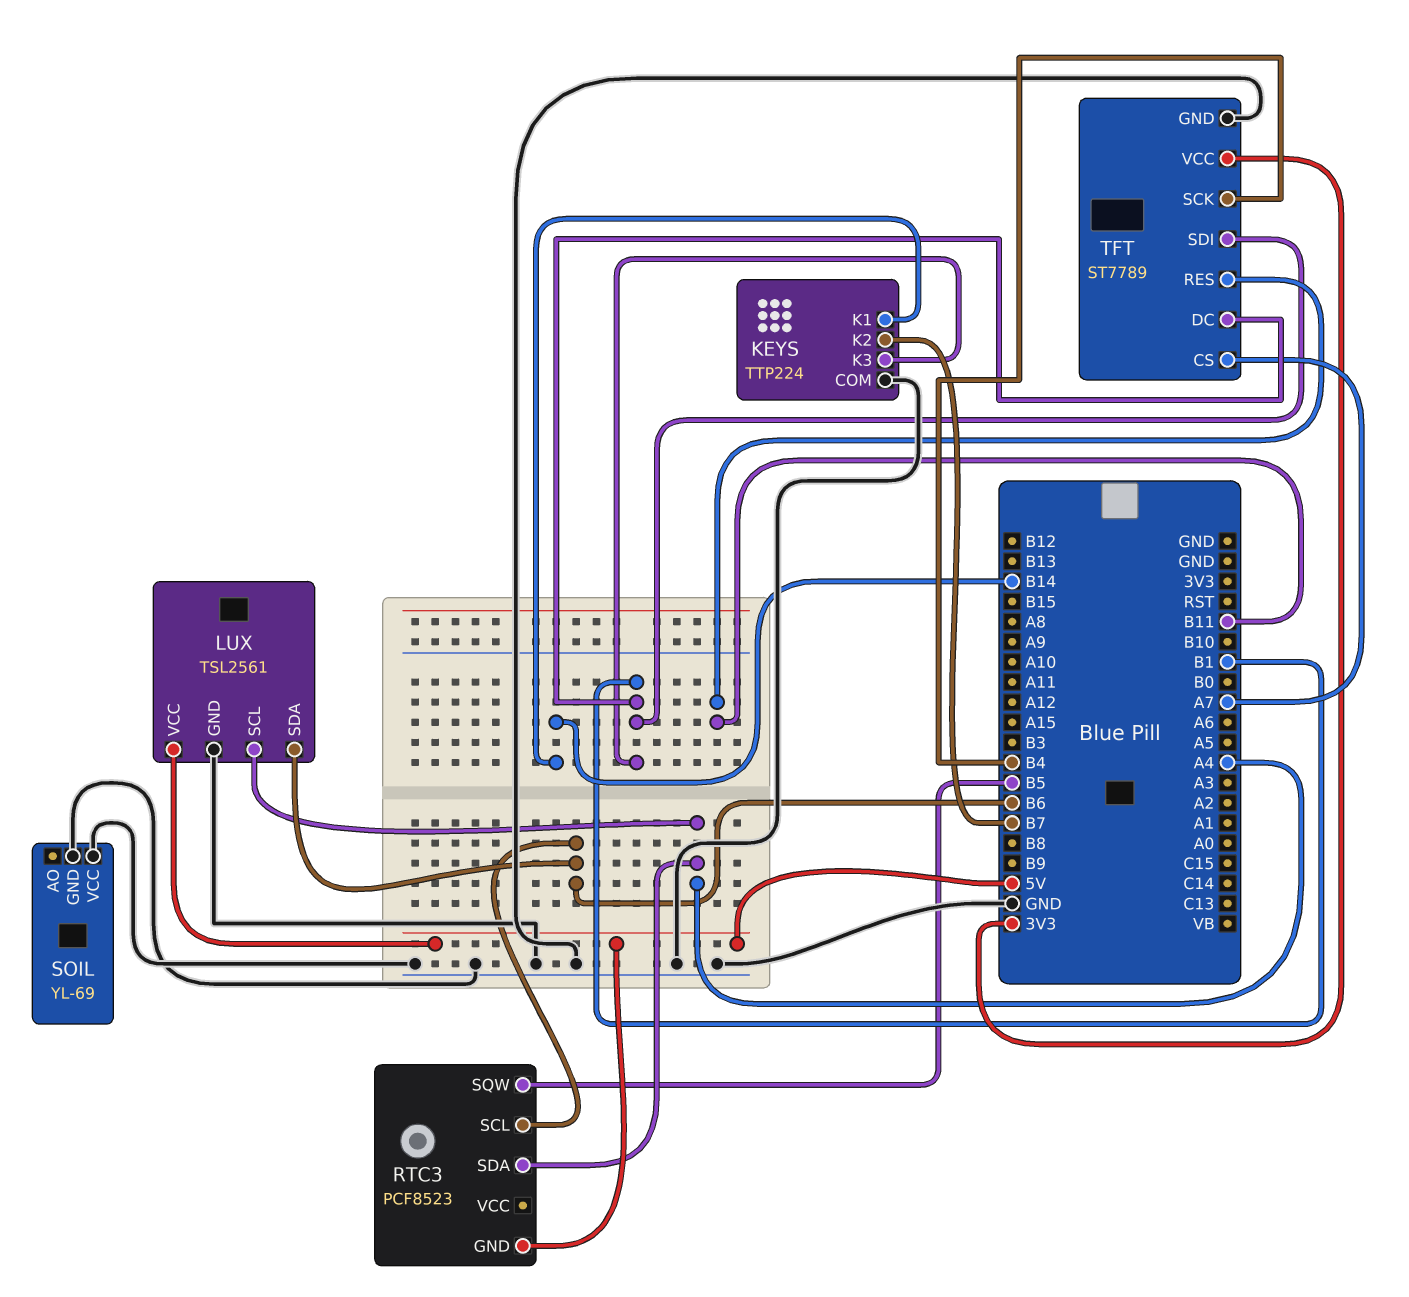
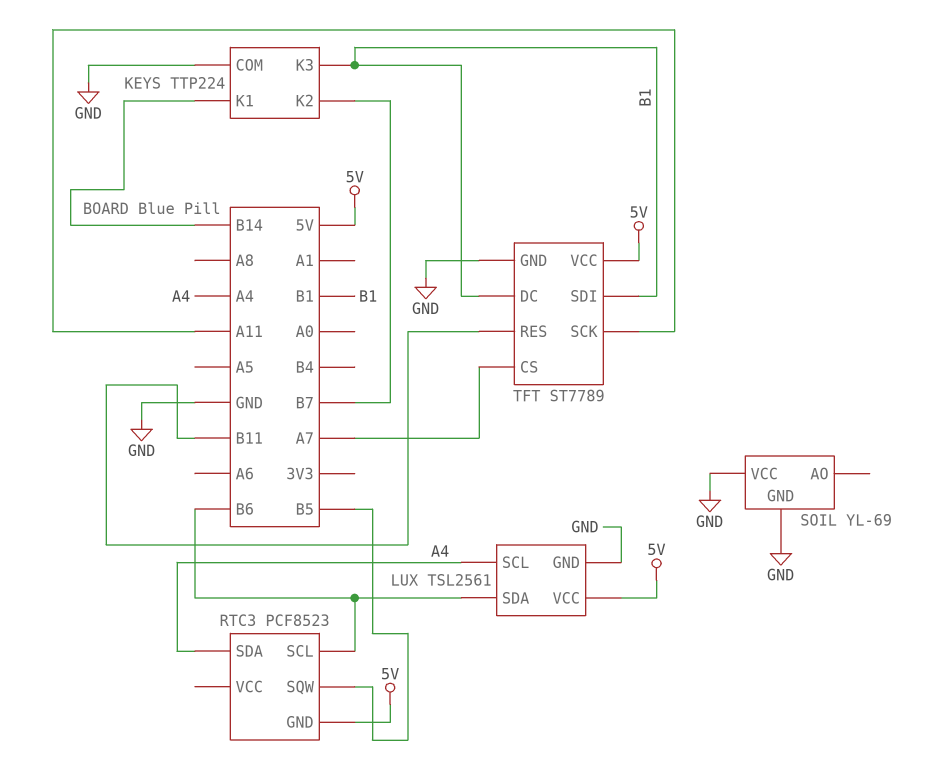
TFT pin SCK: B4 -> A11
TFT pin VCC: 3V3 -> 5V

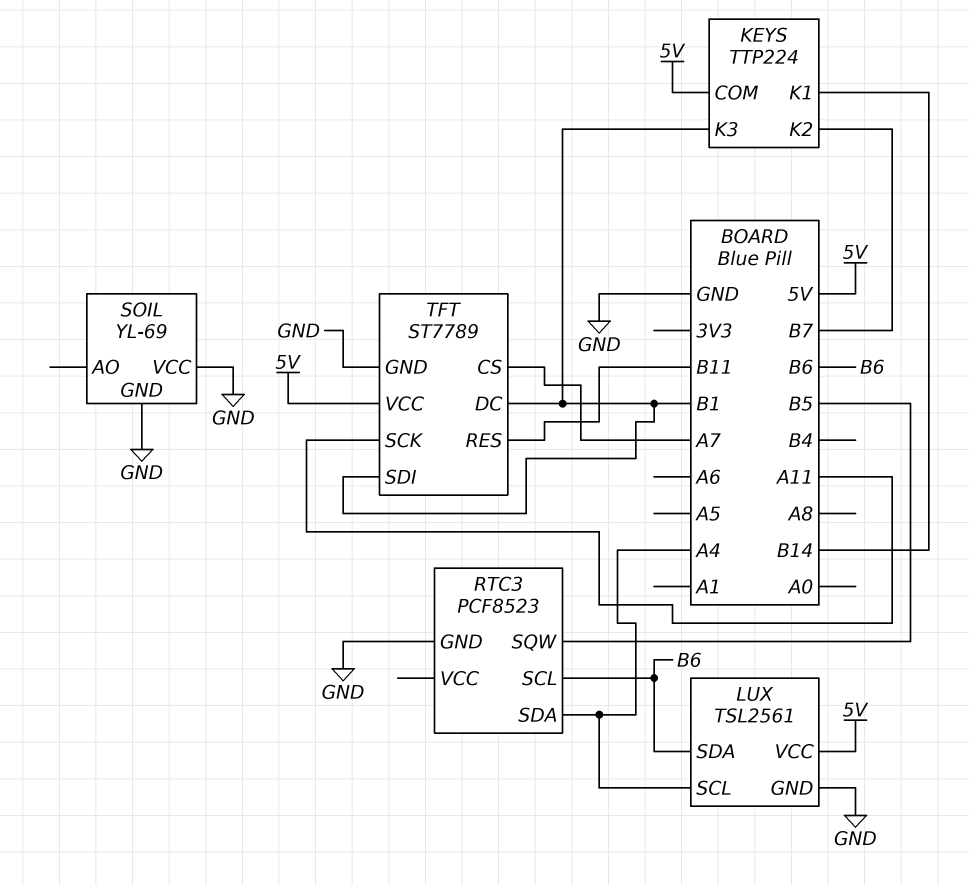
KEYS pin COM: GND -> 5V
RTC3 pin GND: 5V -> GND

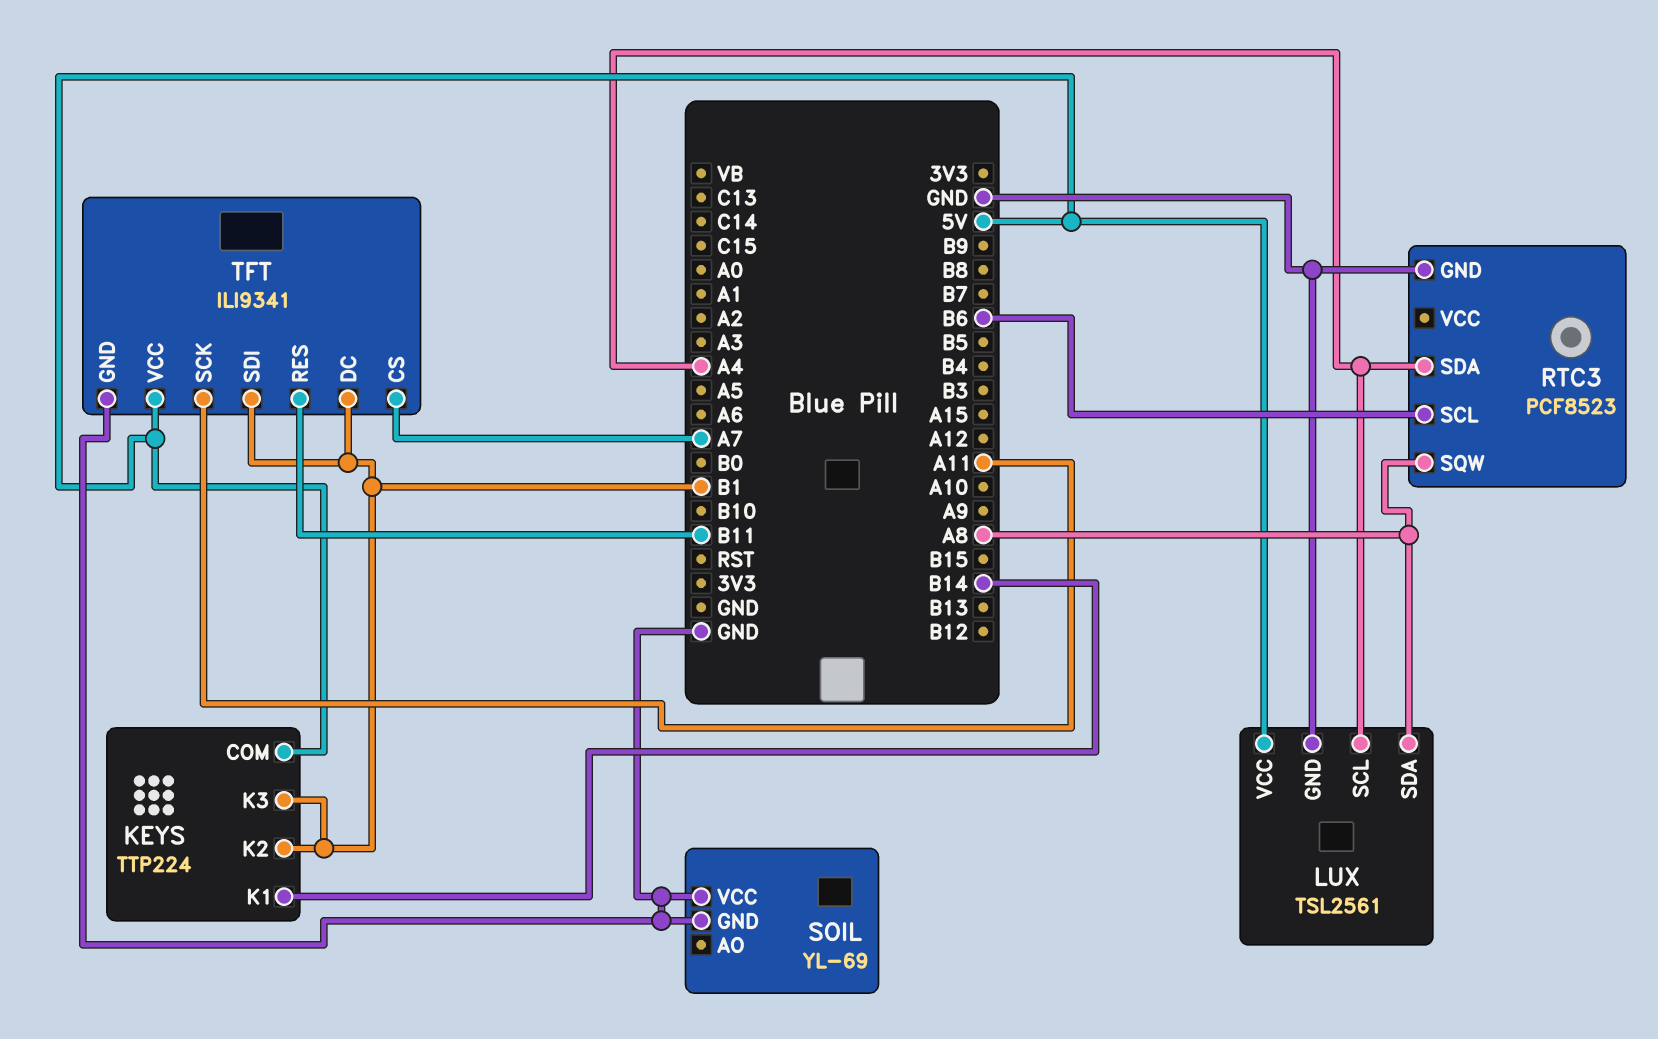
KEYS pin K2: B7 -> B1
LUX pin SDA: B6 -> A8
RTC3 pin SQW: B5 -> A8
TFT: ST7789 -> ILI9341

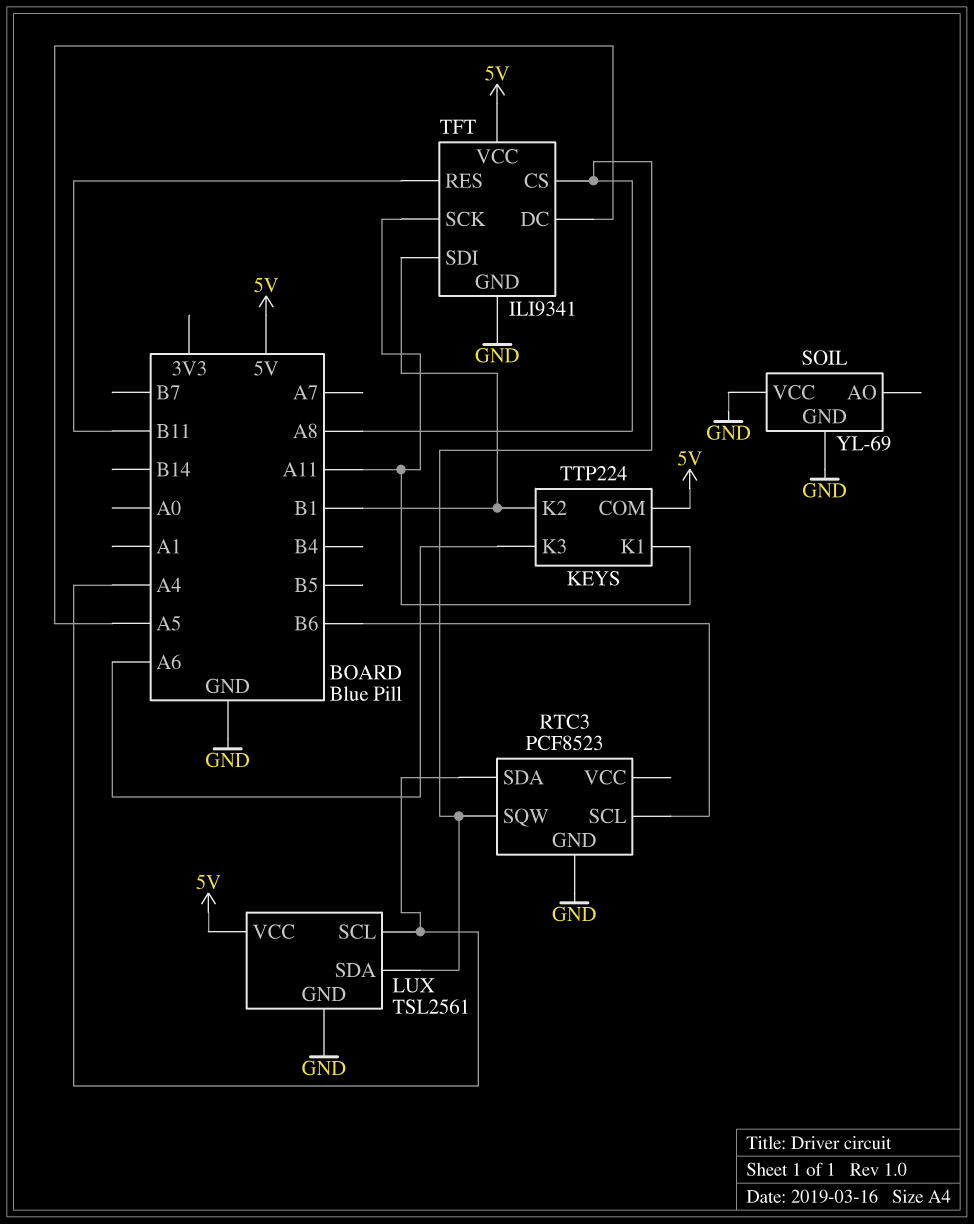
KEYS pin K1: B14 -> A11
KEYS pin K3: B1 -> A6
TFT pin CS: A7 -> A8
TFT pin DC: B1 -> A5

